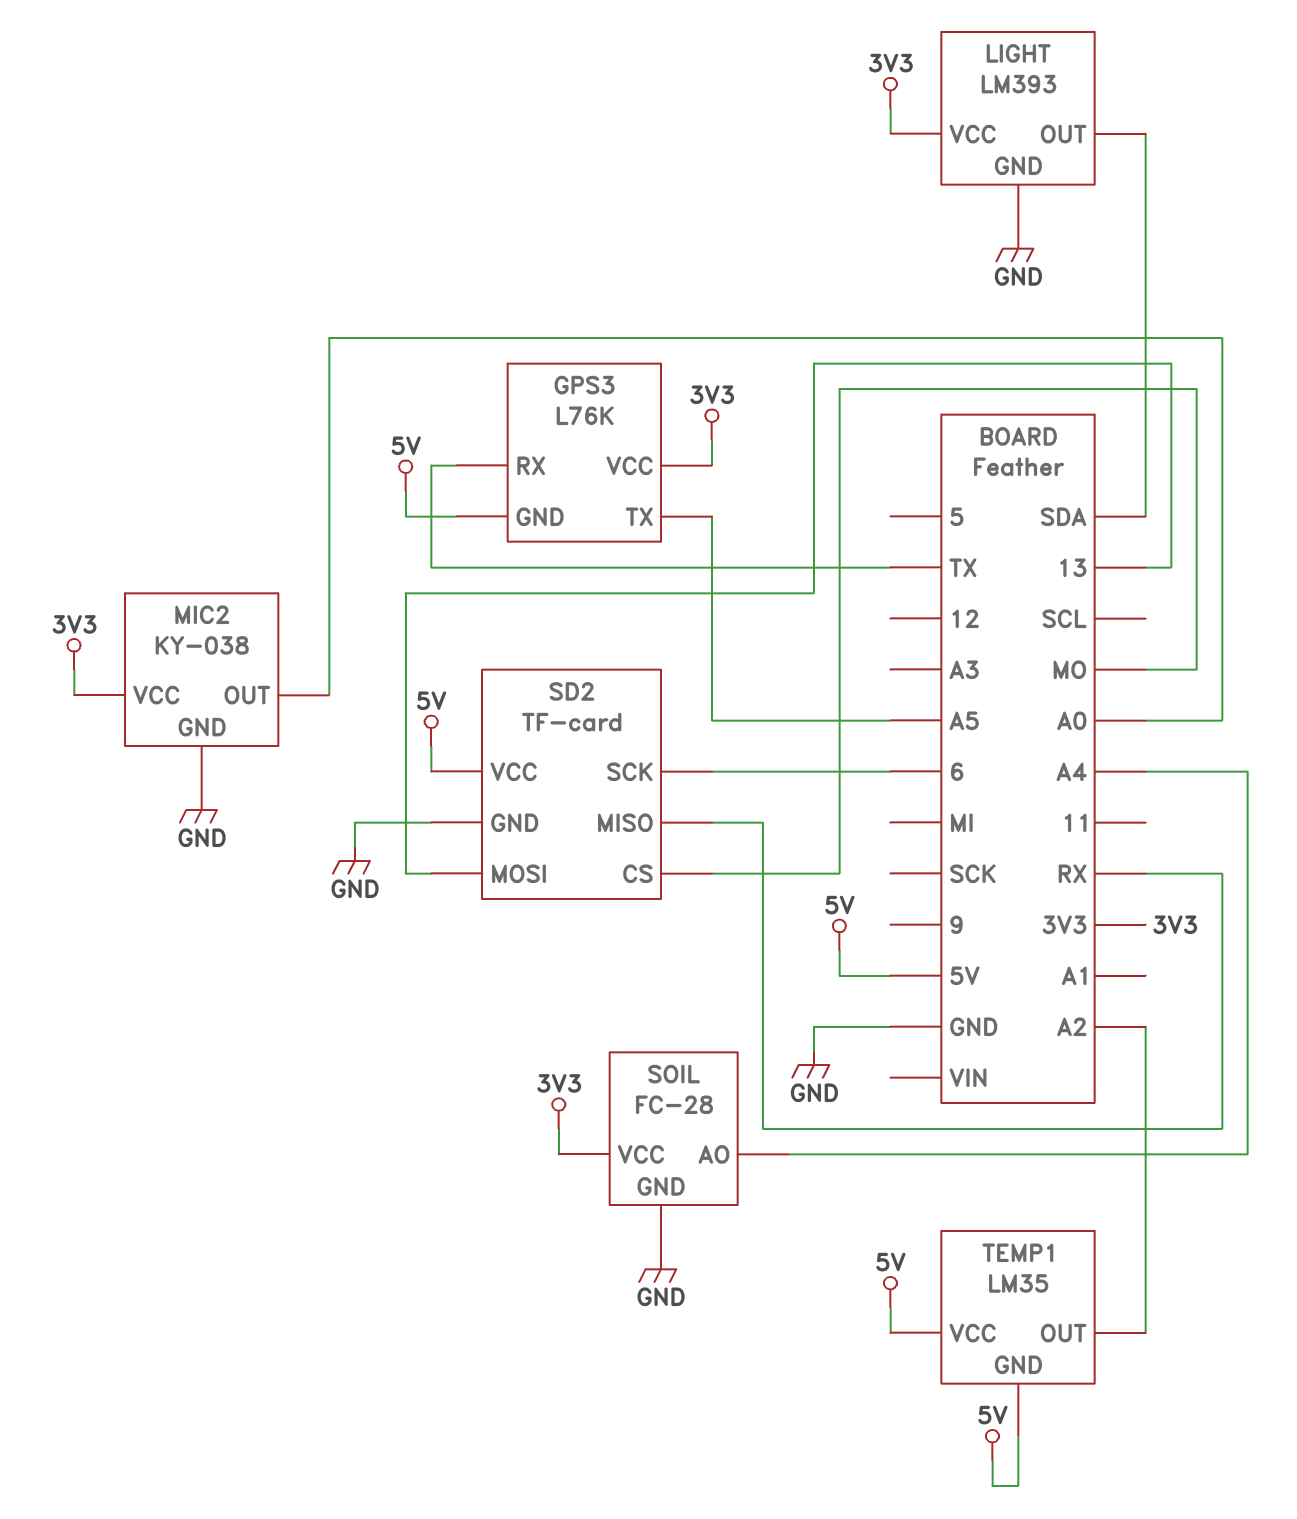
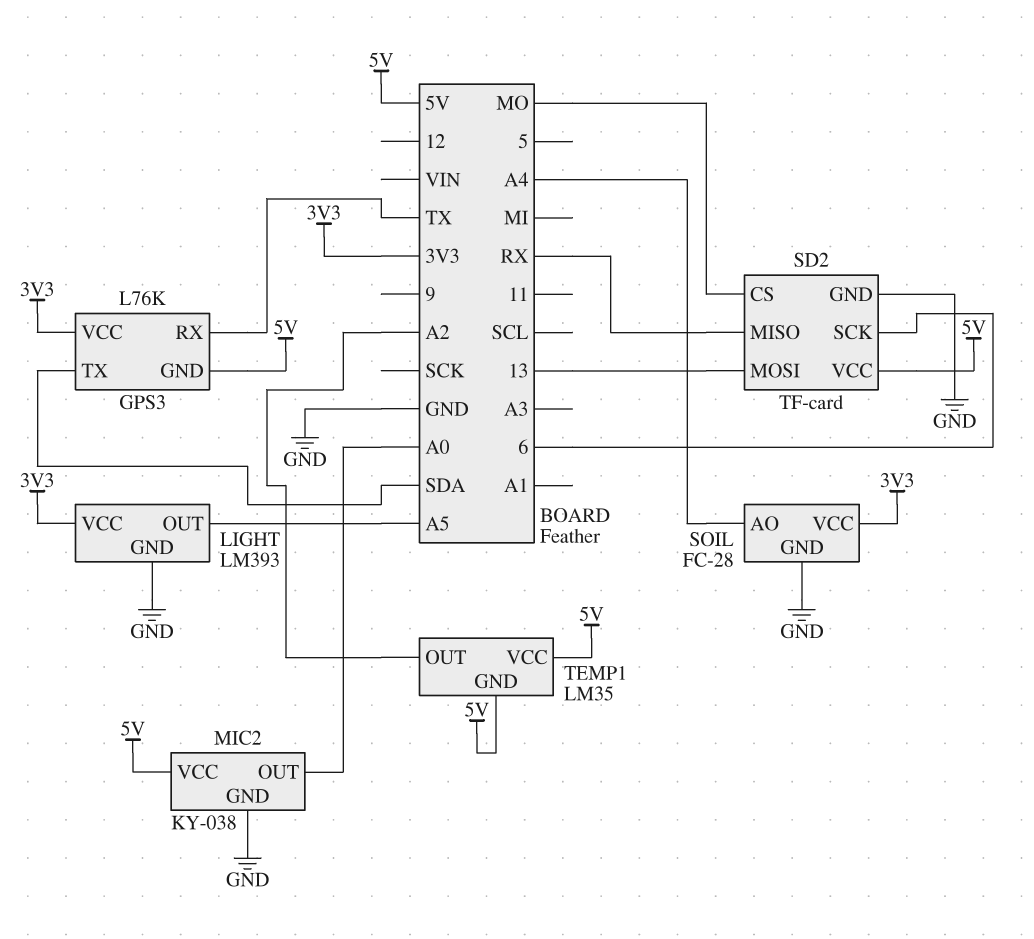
GPS3 pin TX: A5 -> SDA
LIGHT pin OUT: SDA -> A5
MIC2 pin VCC: 3V3 -> 5V

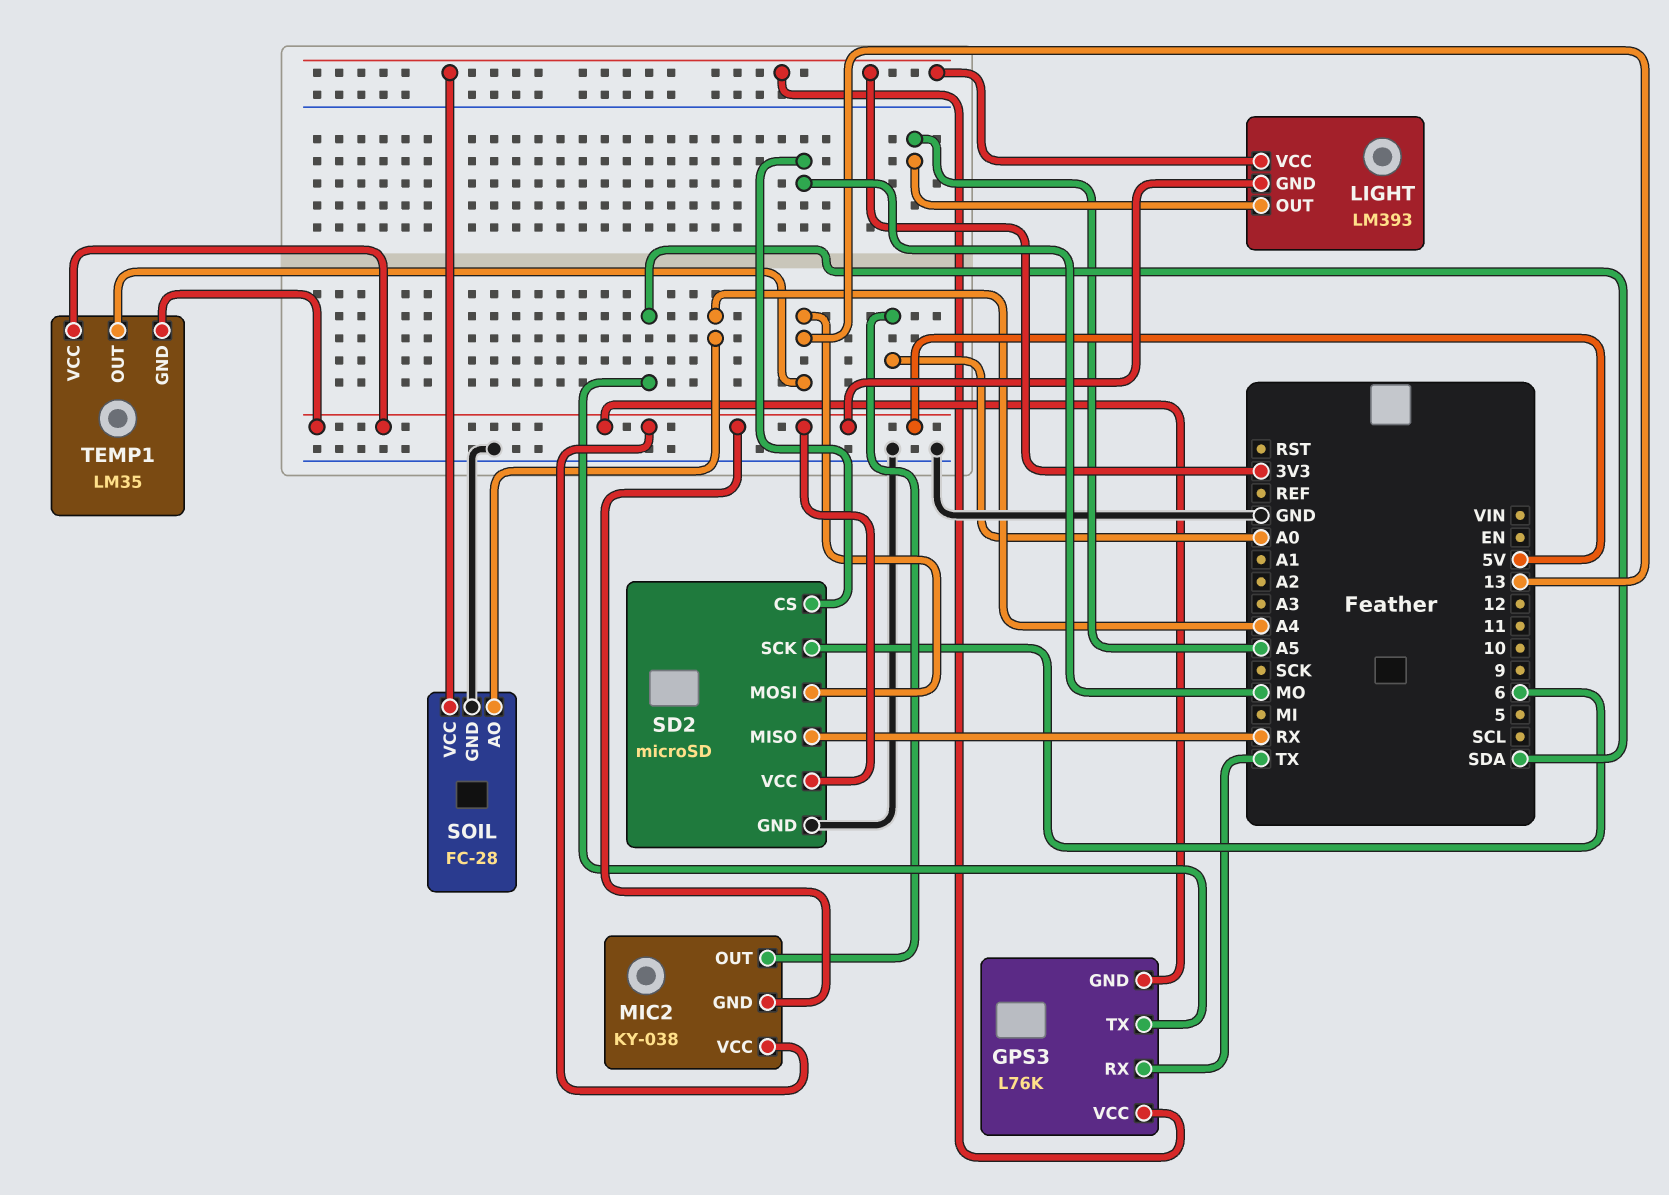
LIGHT pin GND: GND -> 5V
MIC2 pin GND: GND -> 5V
SD2: TF-card -> microSD
TEMP1 pin OUT: A2 -> 13

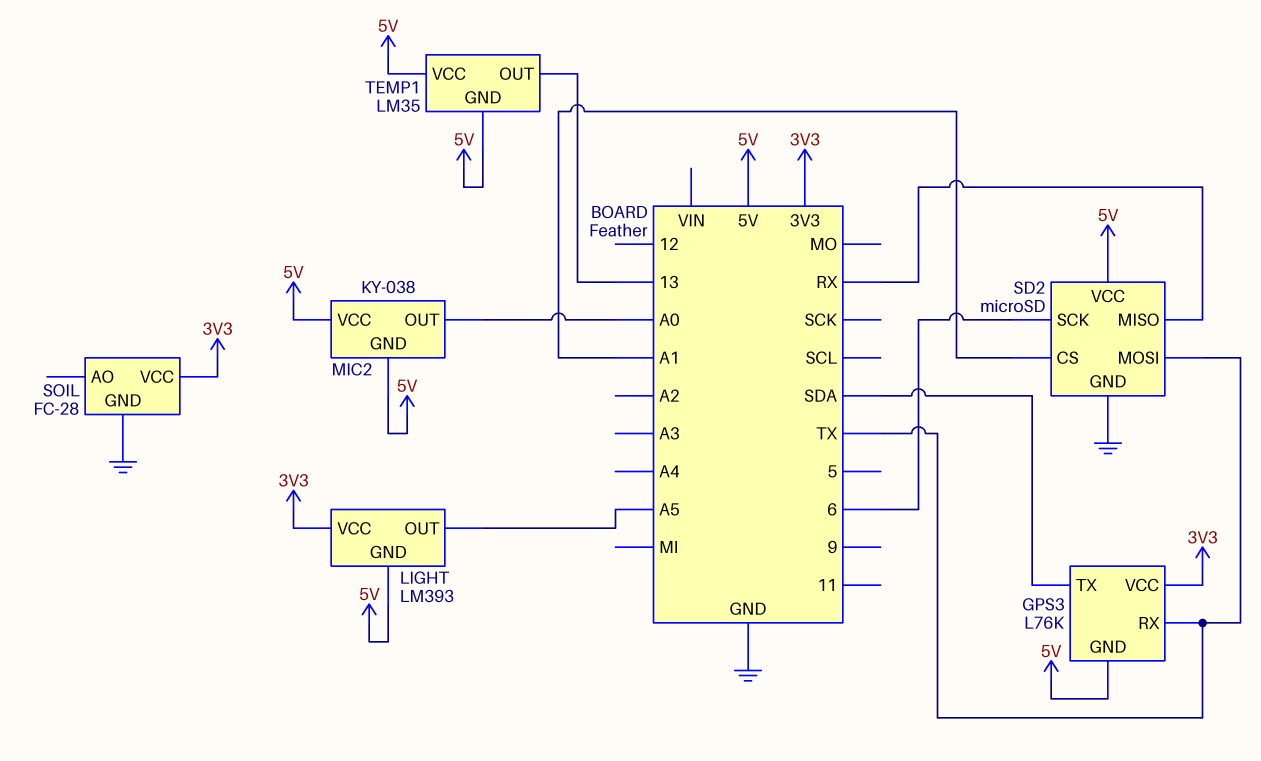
SD2 pin CS: MO -> A1
SD2 pin MOSI: 13 -> TX
SOIL pin AO: A4 -> none

